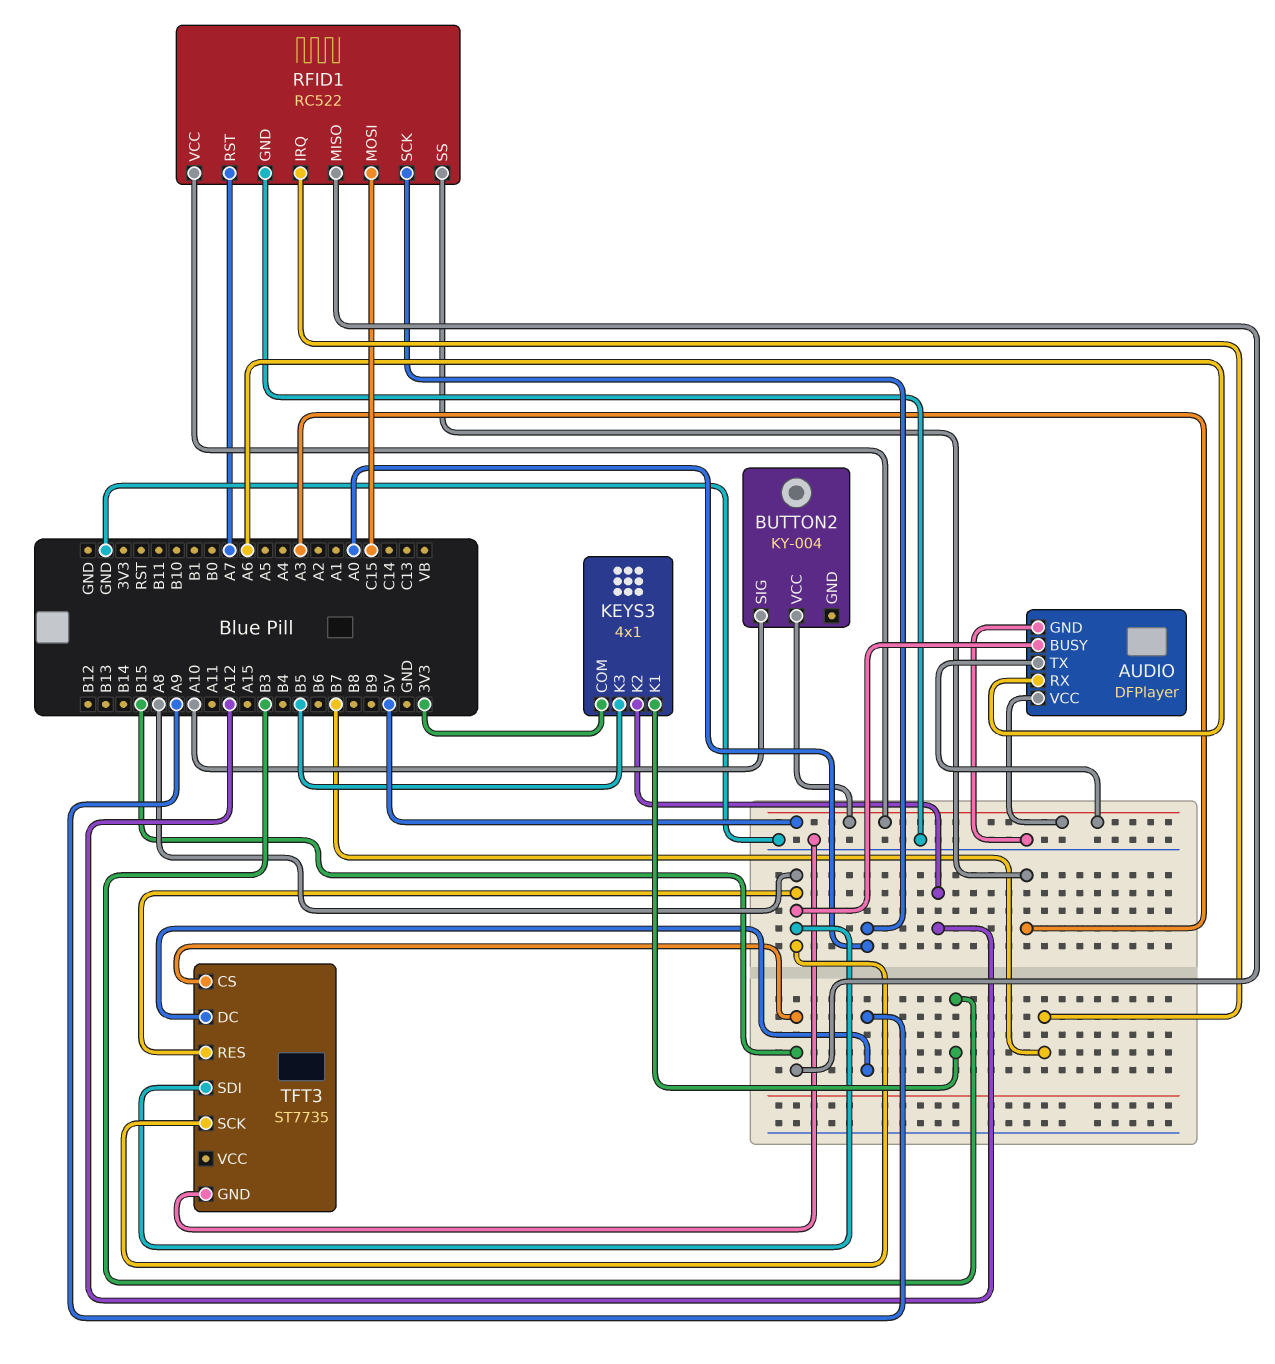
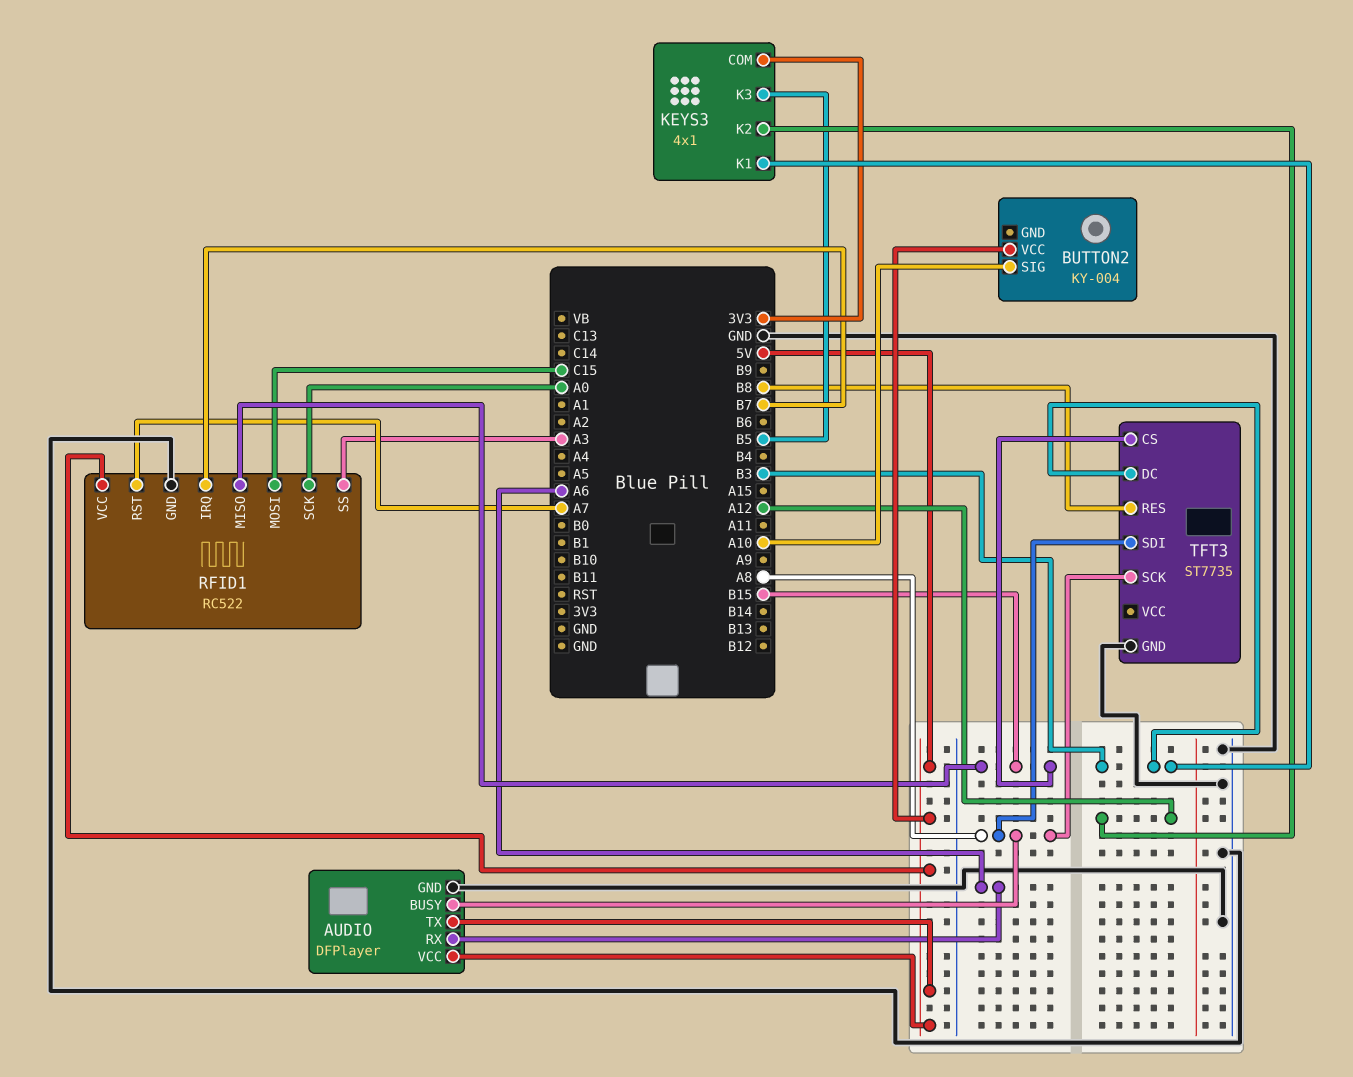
TFT3 pin DC: A9 -> B3
TFT3 pin RES: A8 -> B8

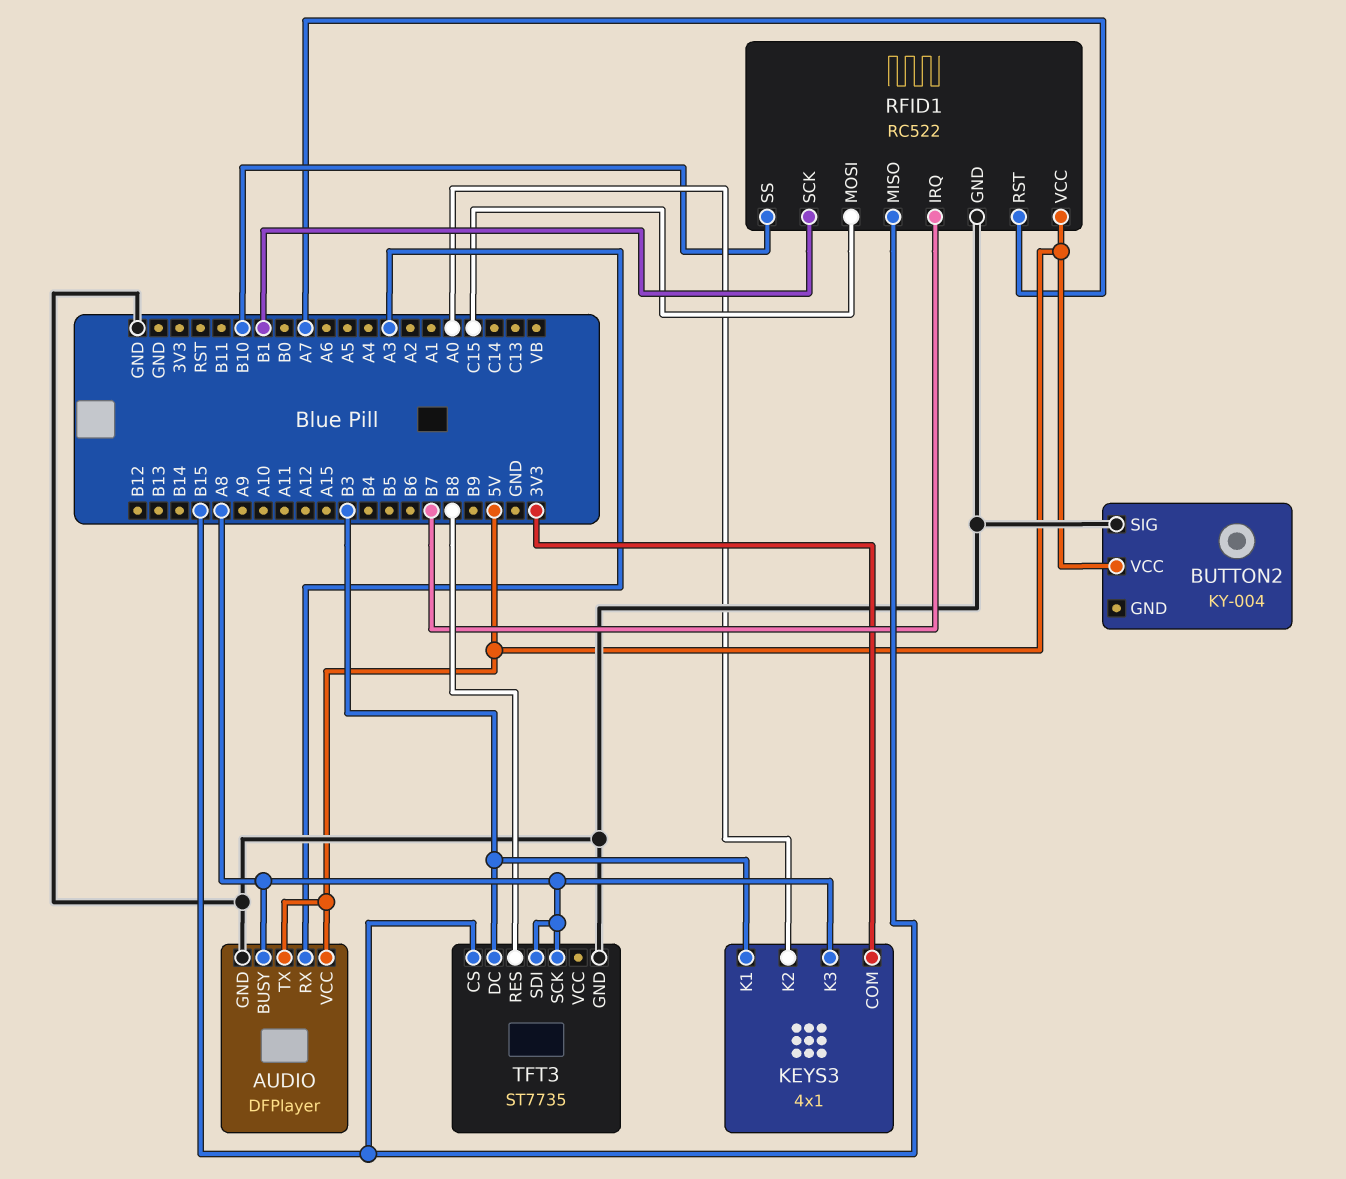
AUDIO pin RX: A6 -> A3
BUTTON2 pin SIG: A10 -> GND
KEYS3 pin K2: A12 -> A0
KEYS3 pin K3: B5 -> A8
RFID1 pin SCK: A0 -> B1
RFID1 pin SS: A3 -> B10

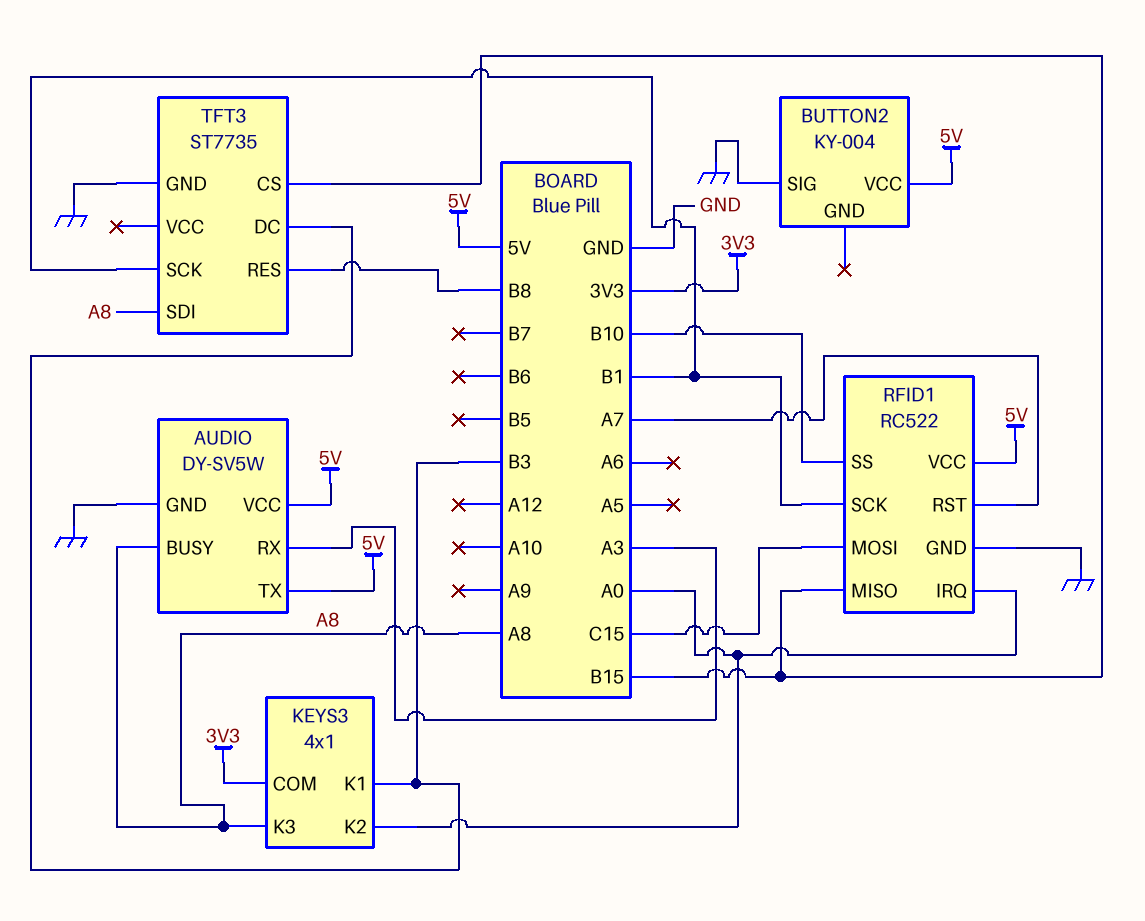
AUDIO: DFPlayer -> DY-SV5W
RFID1 pin IRQ: B7 -> A0
TFT3 pin SCK: A8 -> B1

